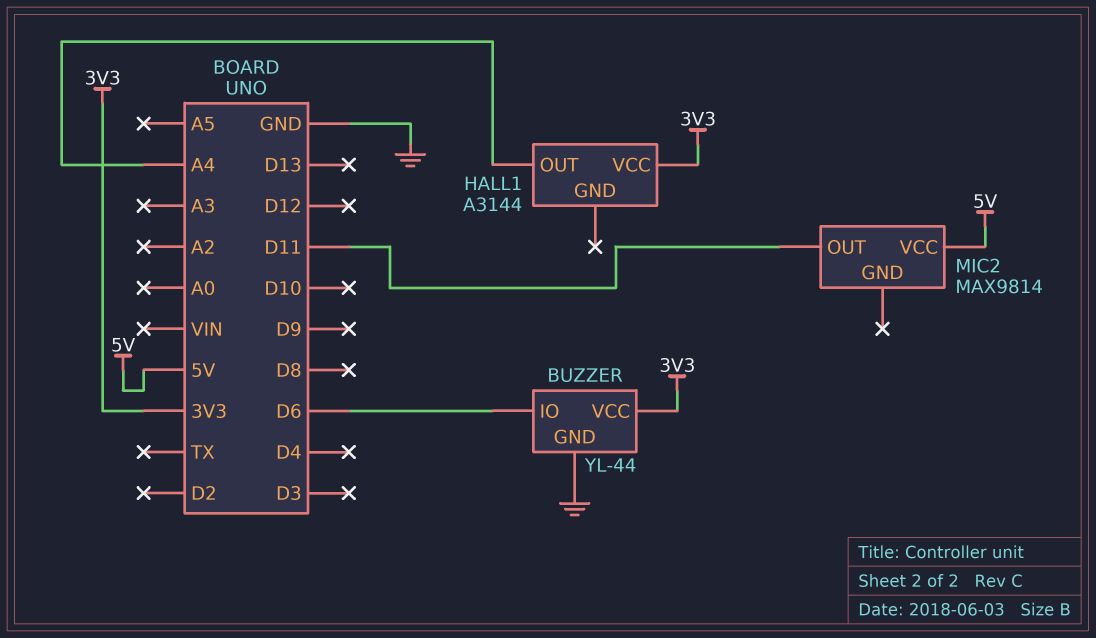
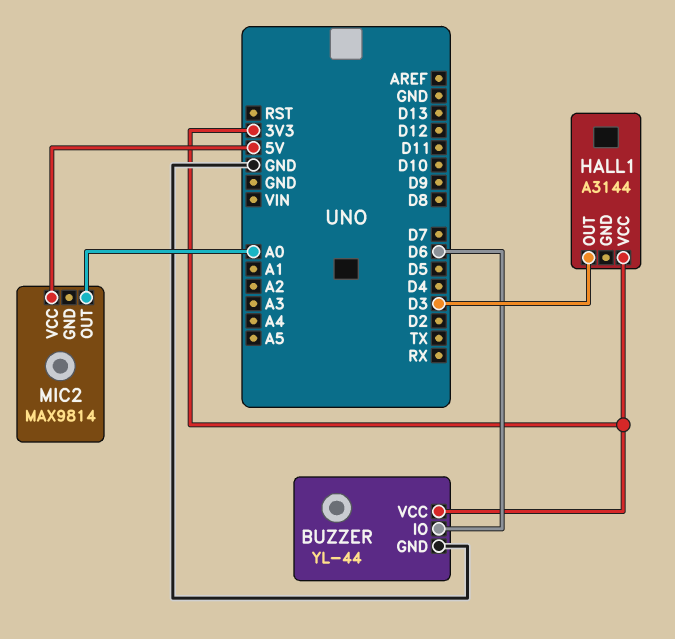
HALL1 pin OUT: A4 -> D3
MIC2 pin OUT: D11 -> A0

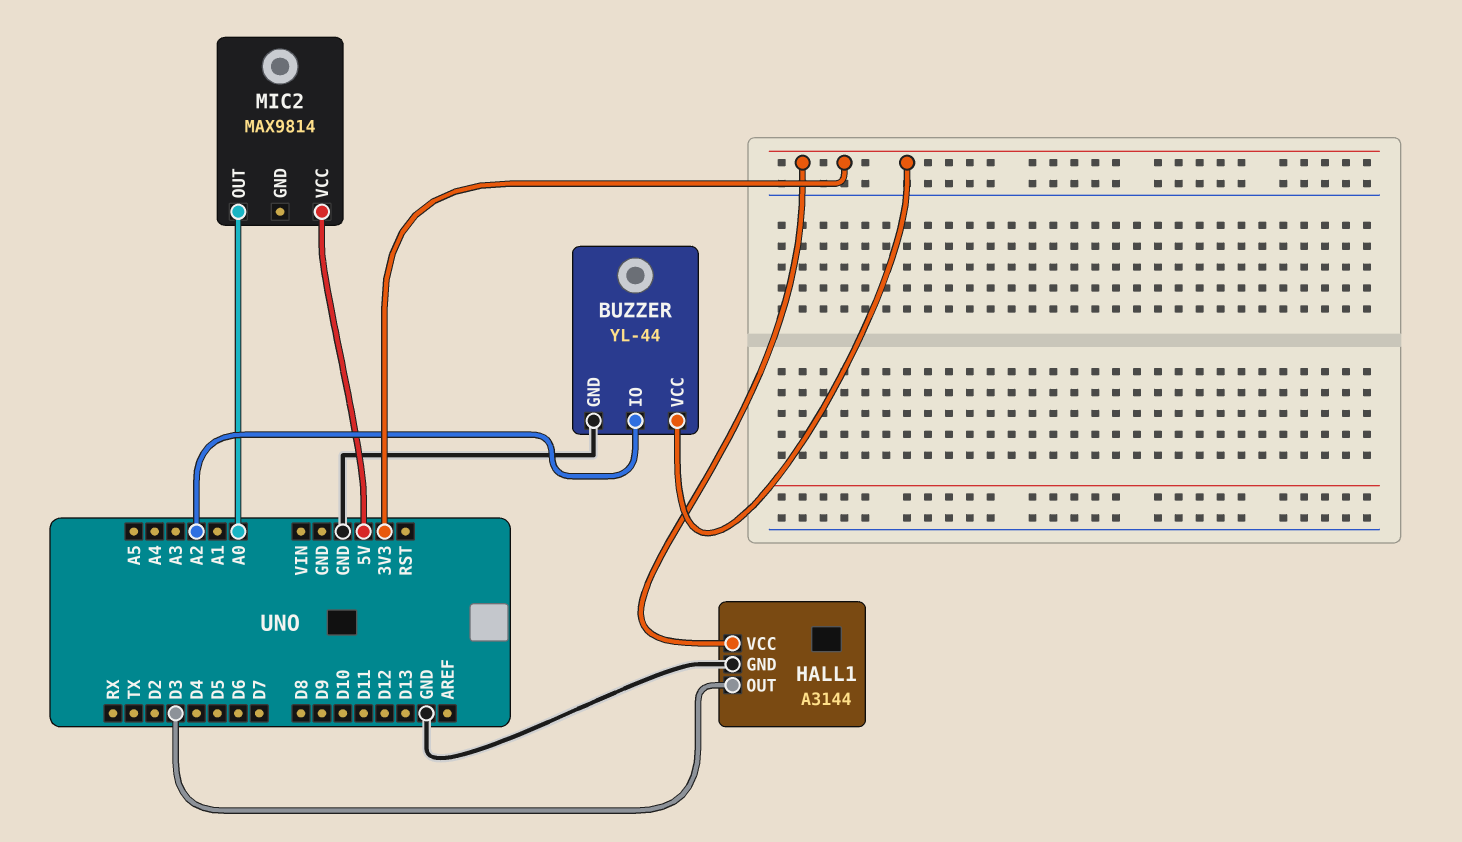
BUZZER pin IO: D6 -> A2
HALL1 pin GND: none -> GND

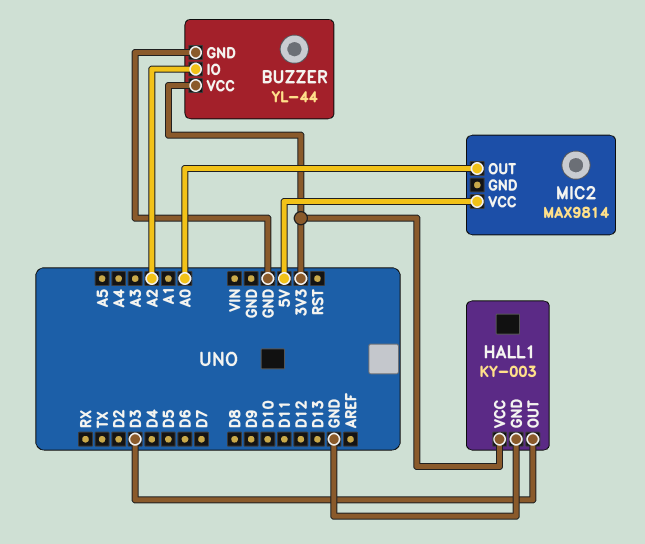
HALL1: A3144 -> KY-003

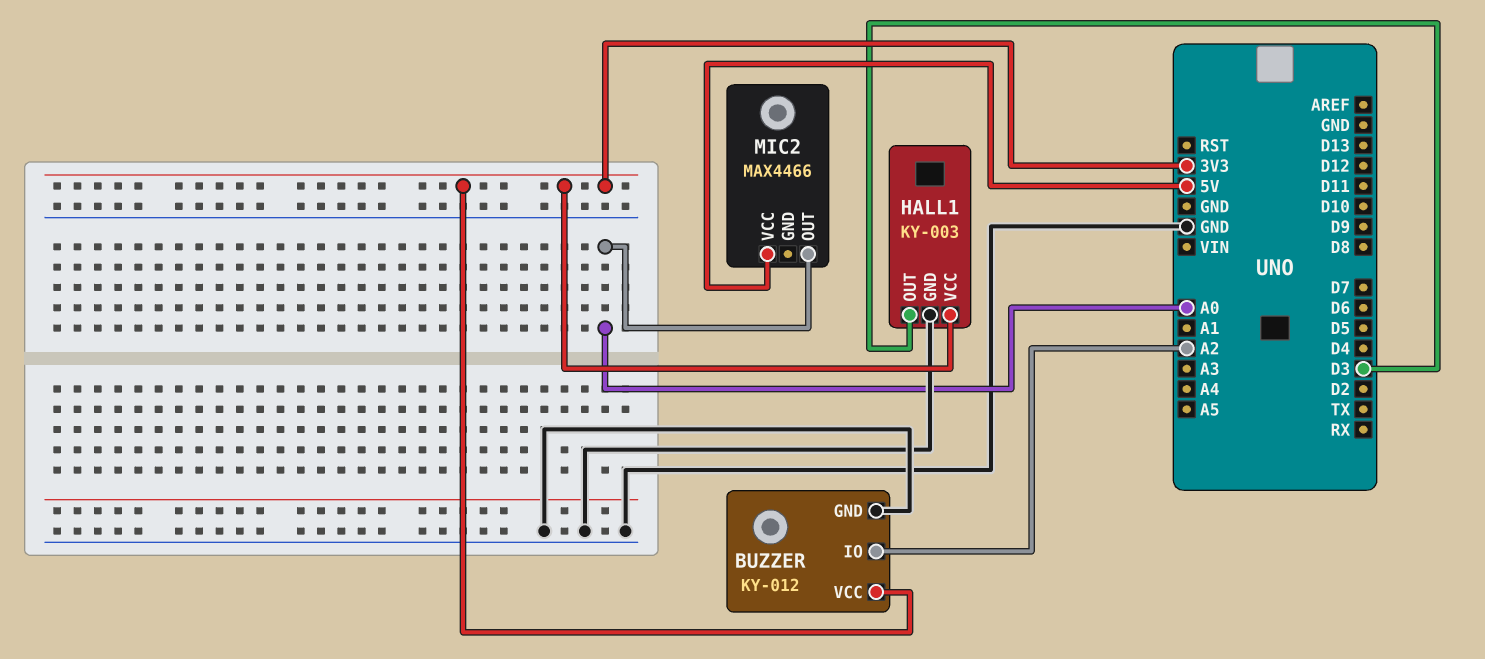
BUZZER: YL-44 -> KY-012
MIC2: MAX9814 -> MAX4466

